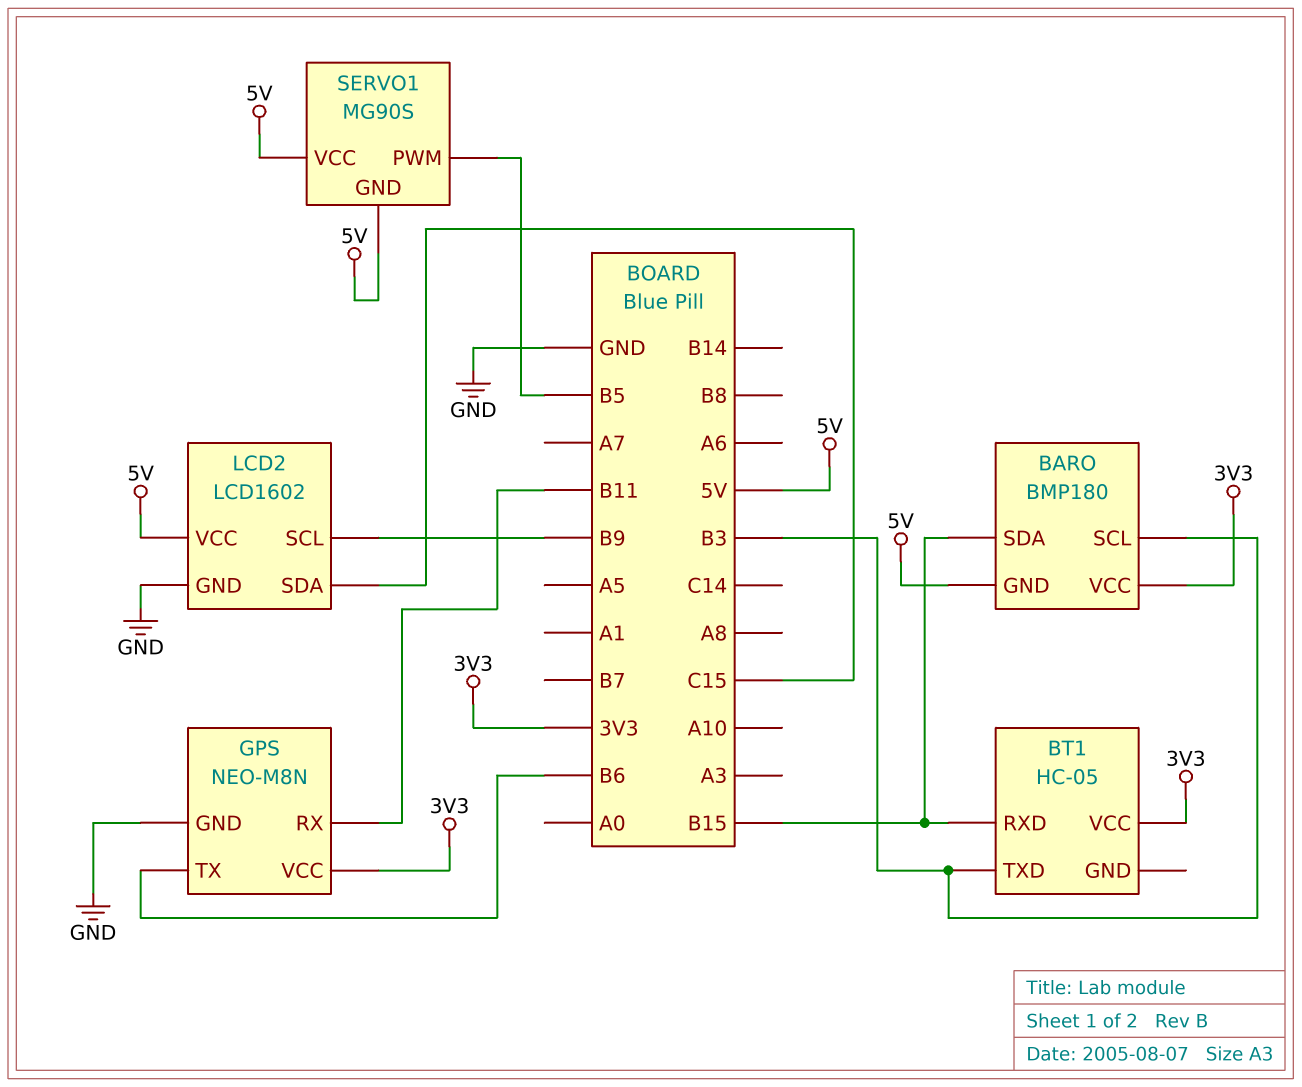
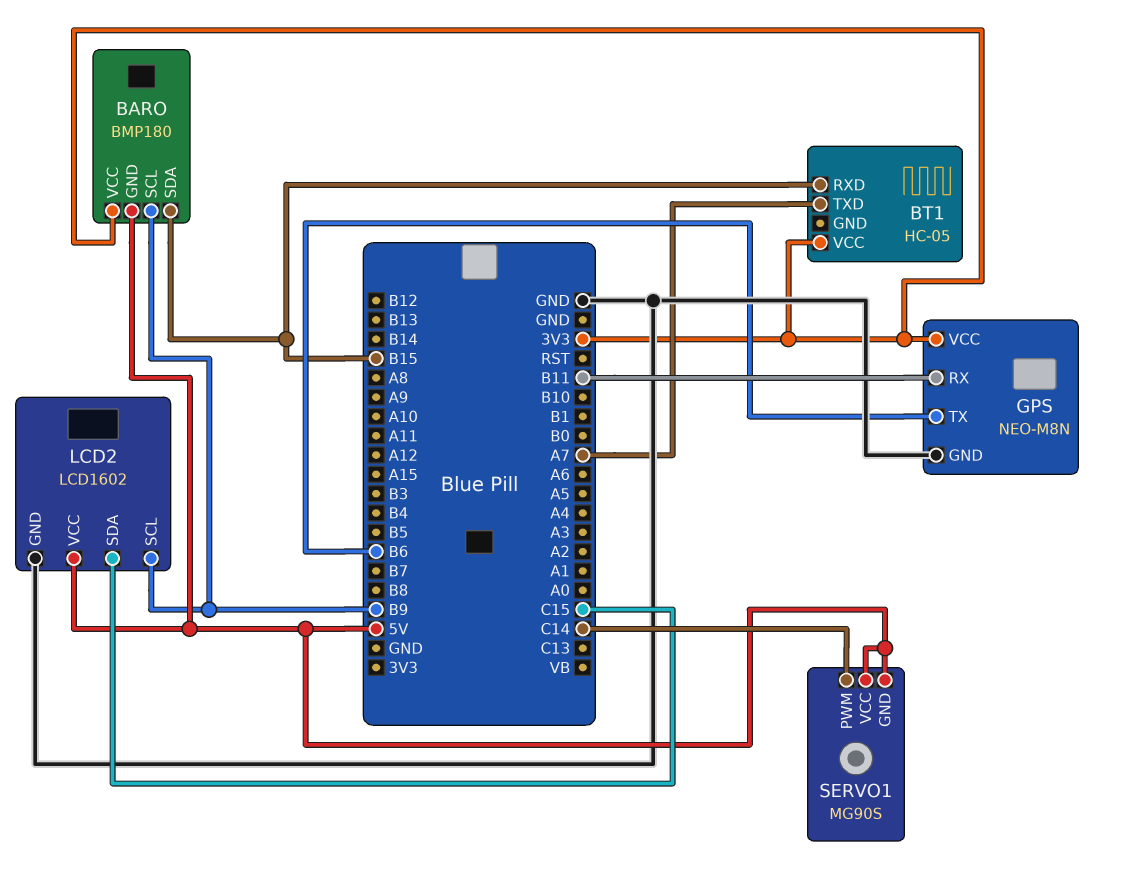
BARO pin SCL: B3 -> B9
BT1 pin TXD: B3 -> A7
SERVO1 pin PWM: B5 -> C14

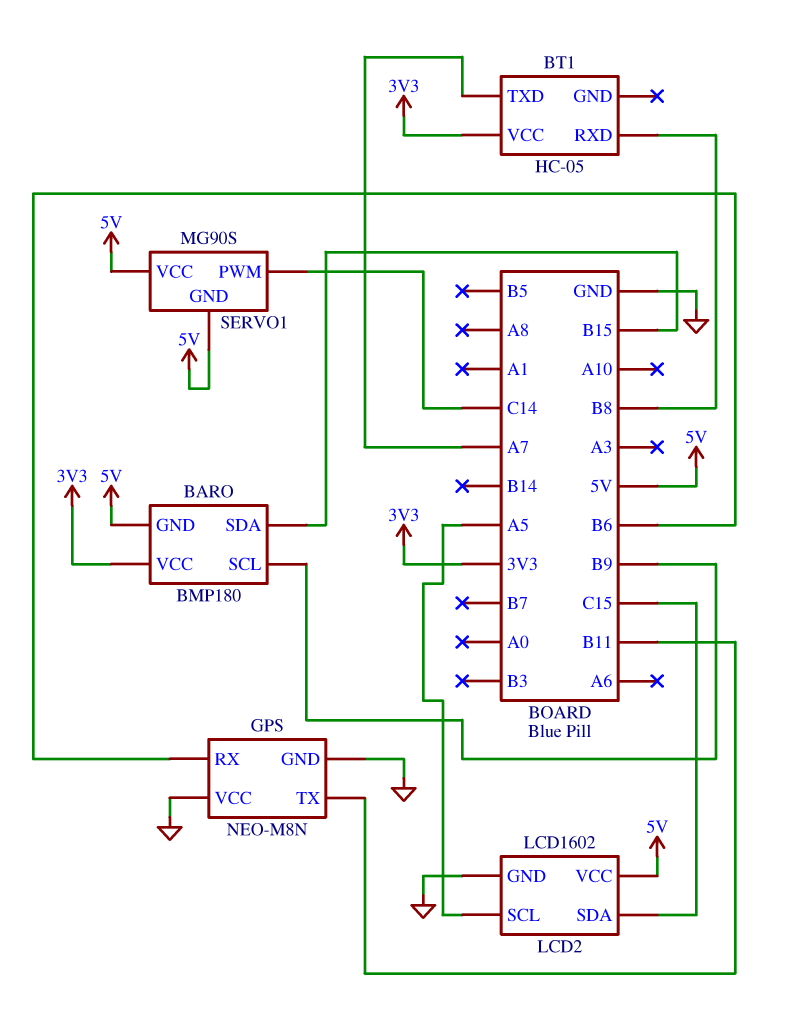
BT1 pin RXD: B15 -> B8
GPS pin RX: B11 -> B6
GPS pin TX: B6 -> B11
GPS pin VCC: 3V3 -> GND
LCD2 pin SCL: B9 -> A5

